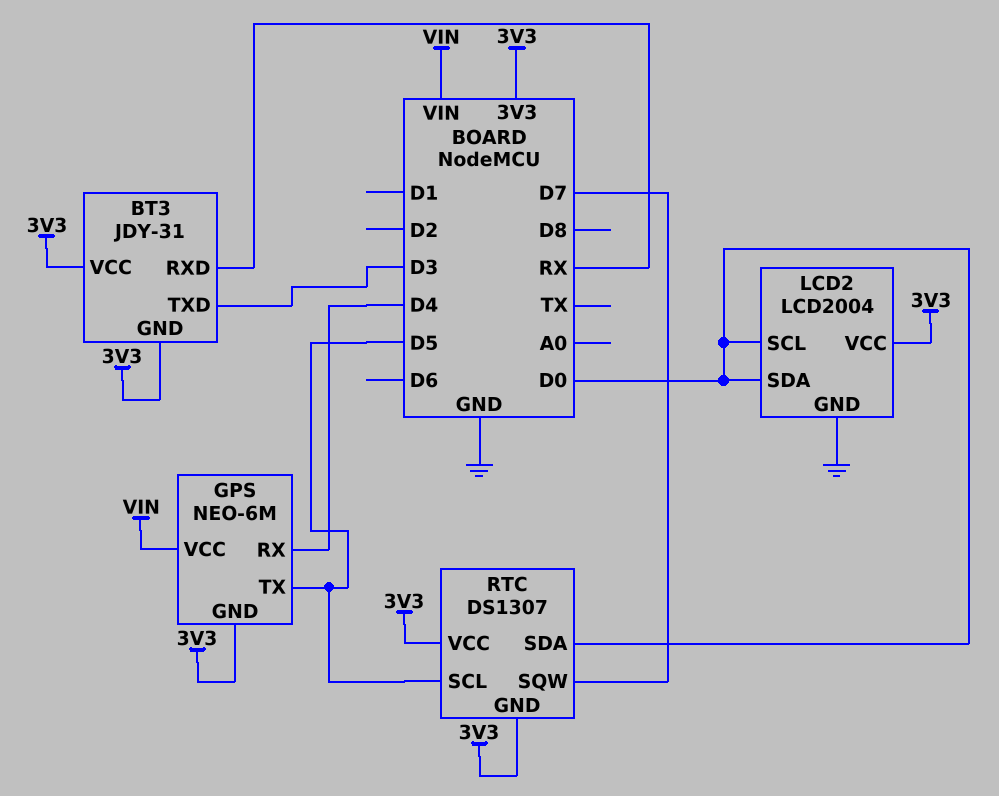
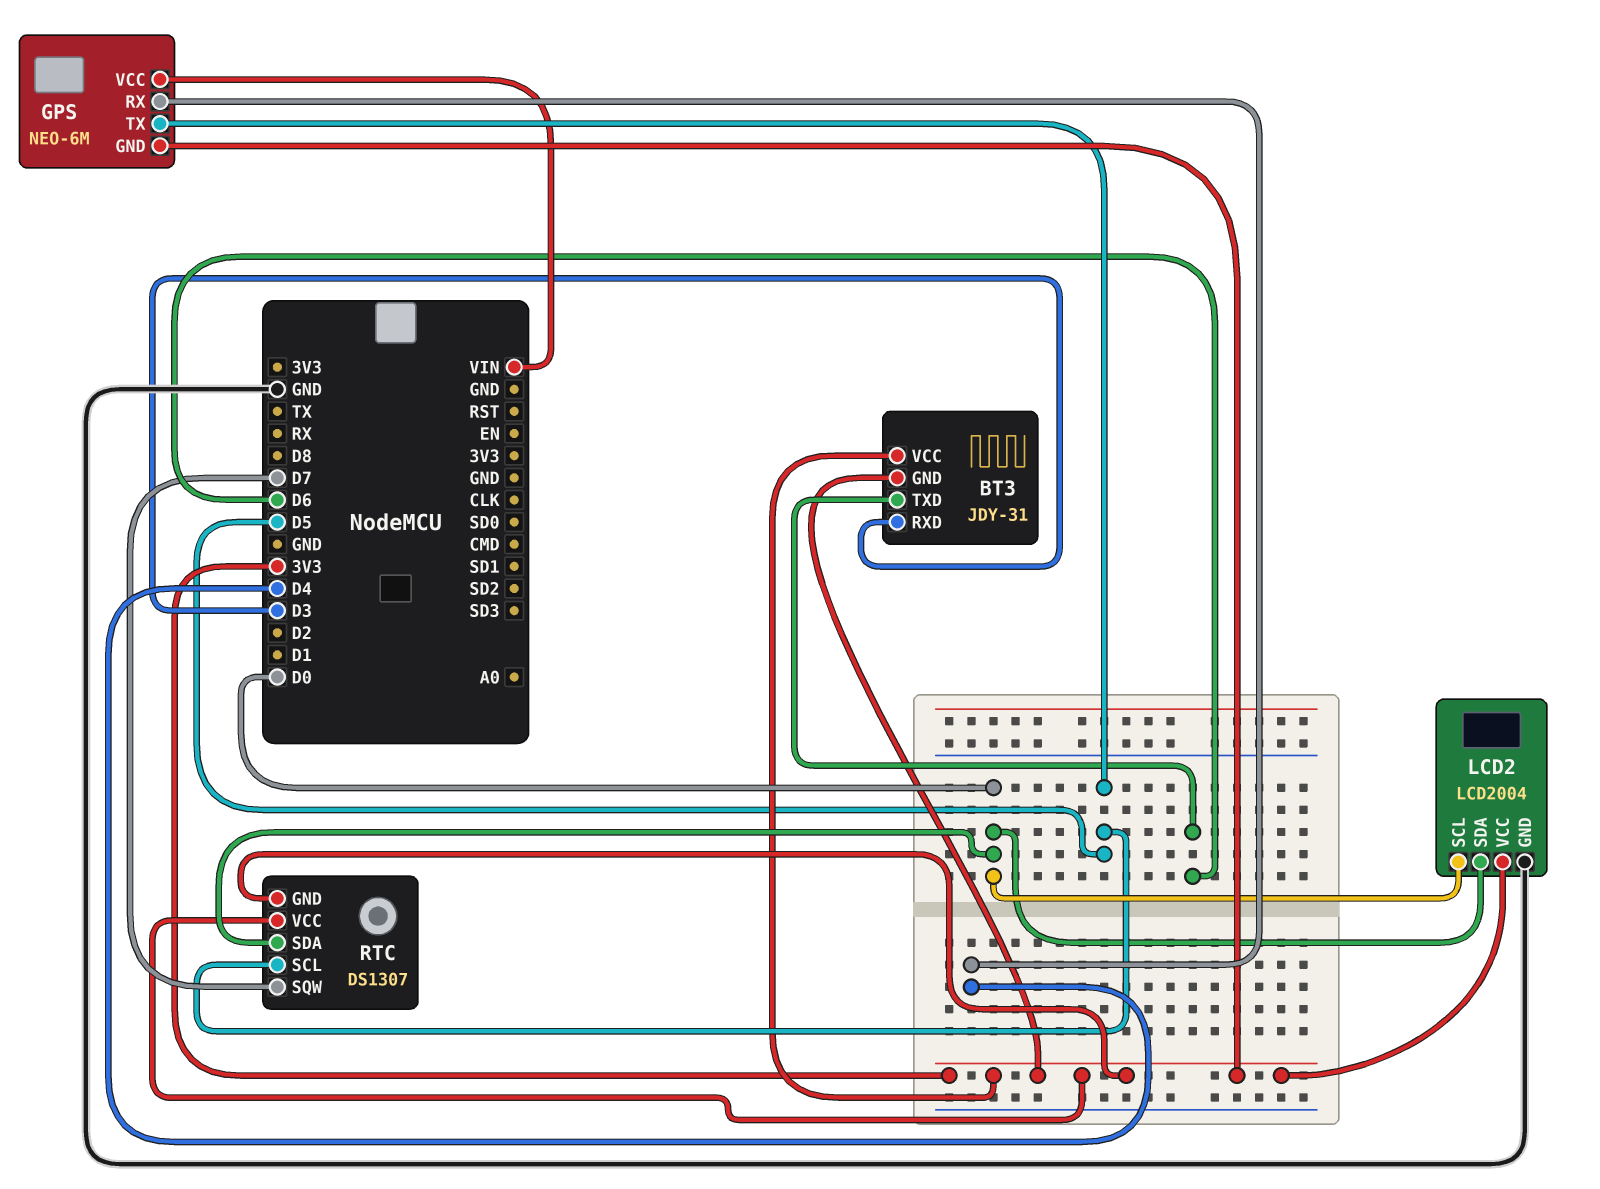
BT3 pin RXD: RX -> D3
BT3 pin TXD: D3 -> D6

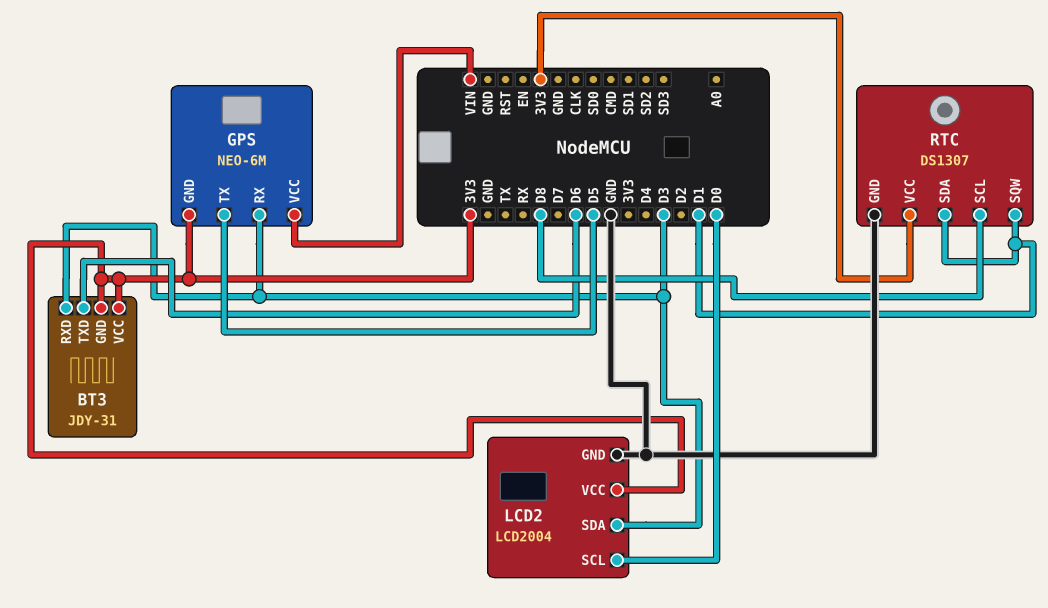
GPS pin RX: D4 -> D3
LCD2 pin SDA: D0 -> D3
RTC pin GND: 3V3 -> GND
RTC pin SCL: D5 -> D8
RTC pin SDA: D0 -> D1
RTC pin SQW: D7 -> D1

